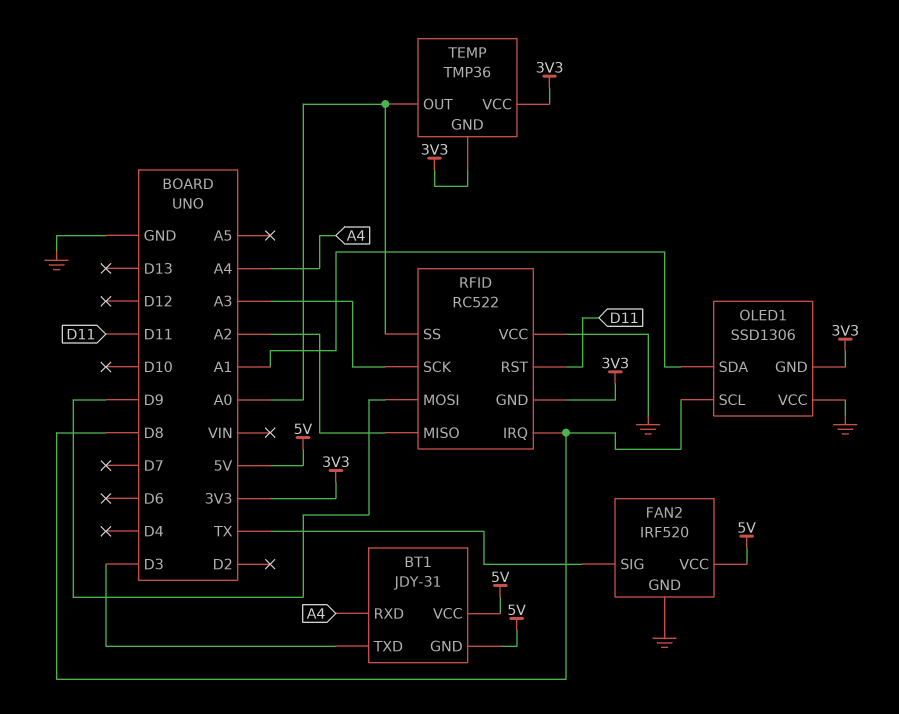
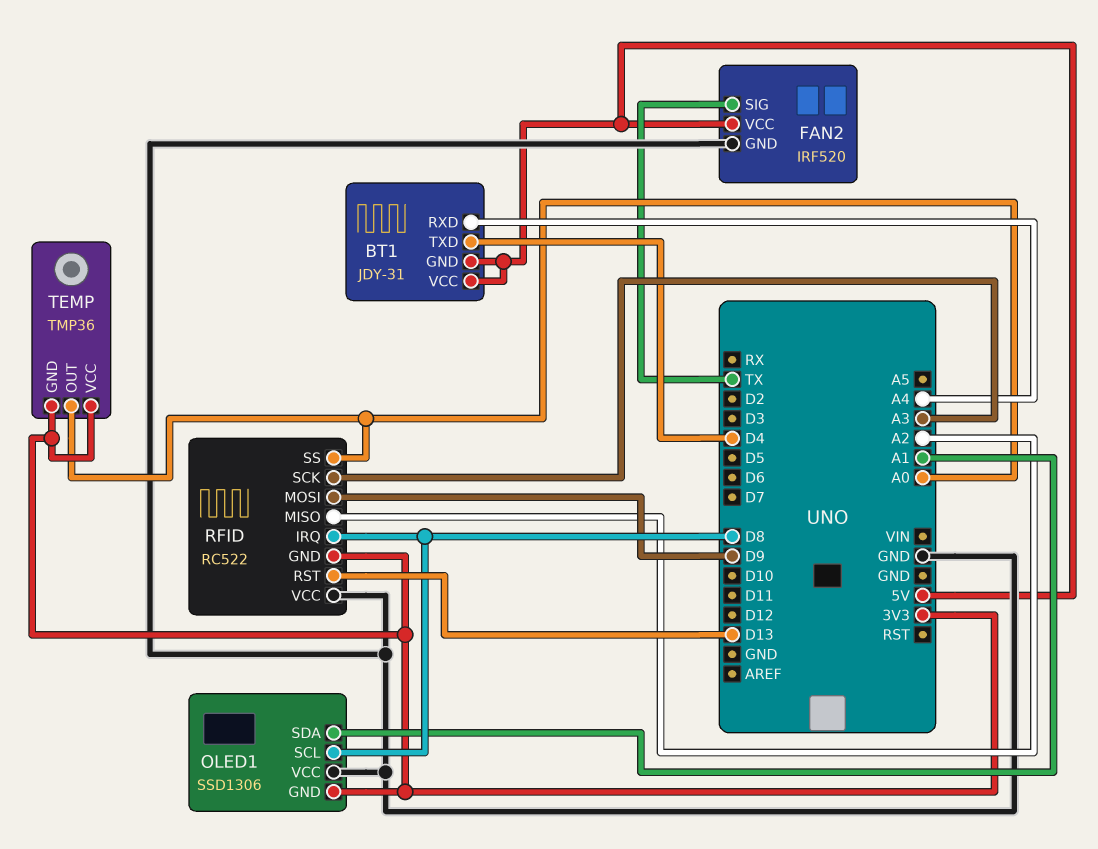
BT1 pin TXD: D3 -> D4
RFID pin RST: D11 -> D13

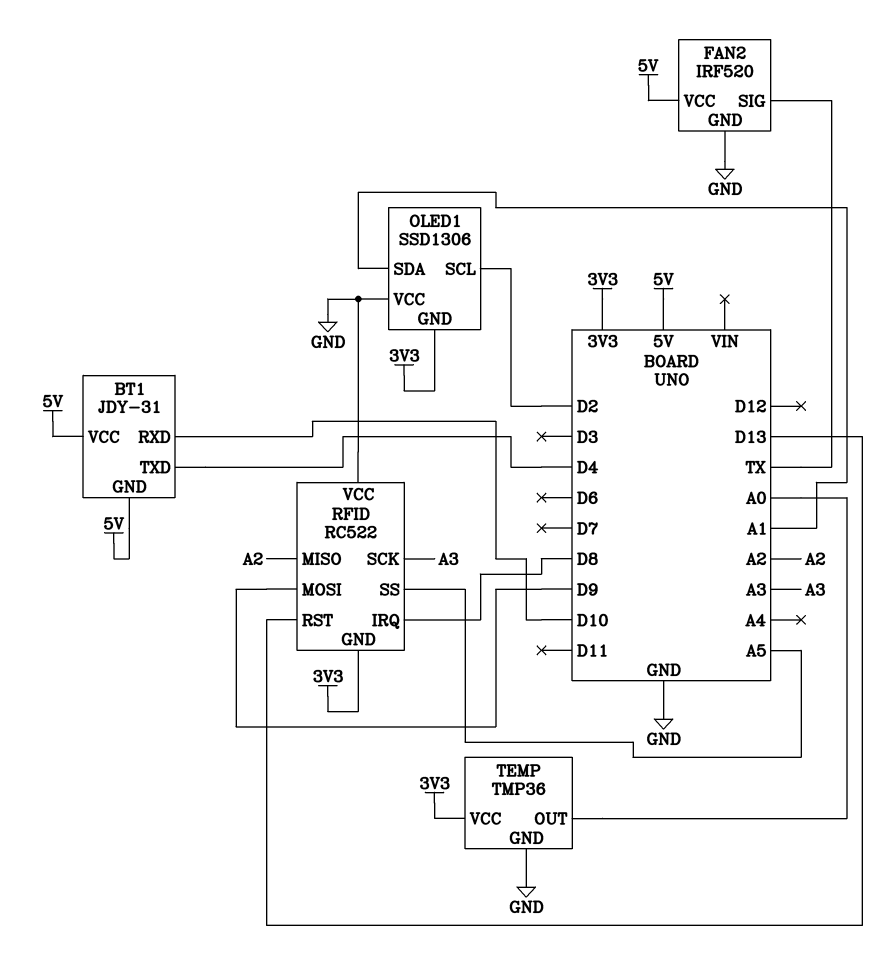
BT1 pin RXD: A4 -> D10
OLED1 pin SCL: D8 -> D2
RFID pin SS: A0 -> A5
TEMP pin GND: 3V3 -> GND

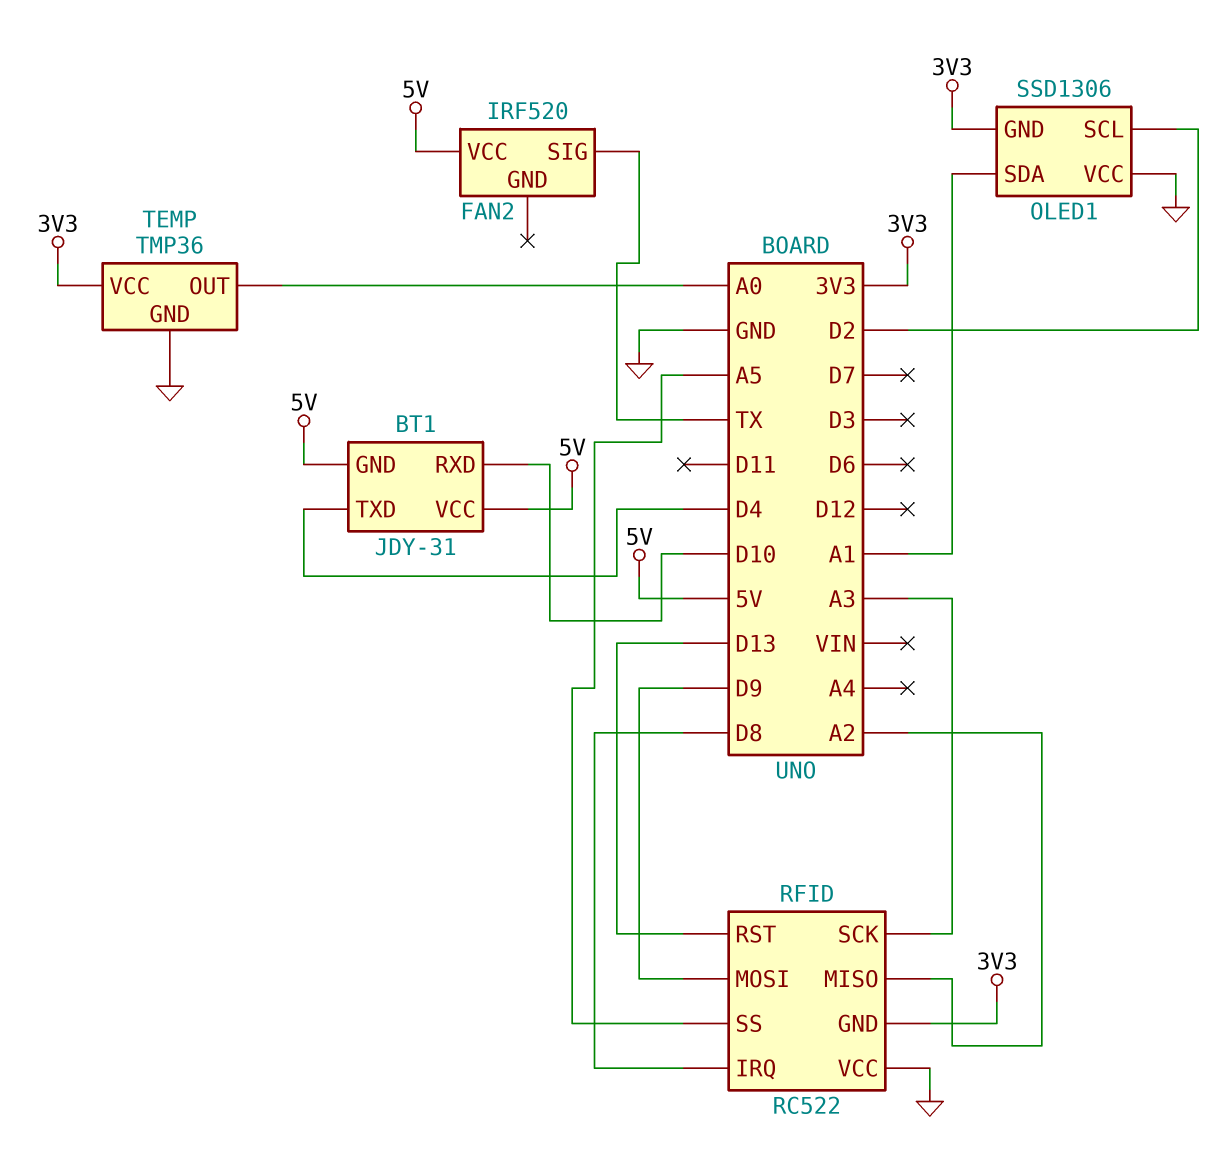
FAN2 pin GND: GND -> none

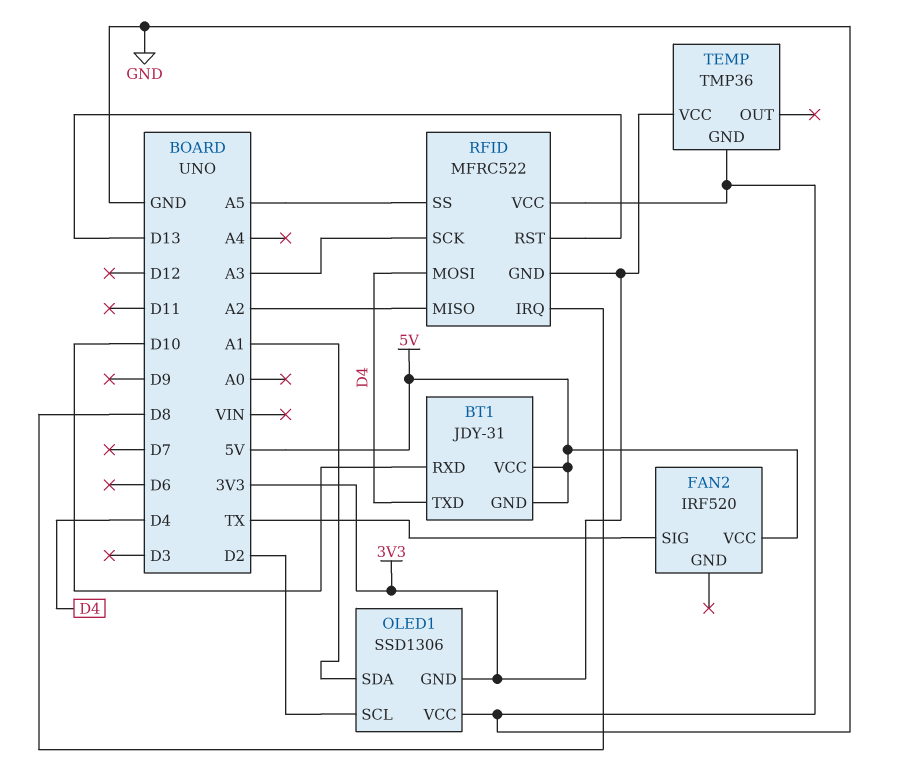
RFID: RC522 -> MFRC522
RFID pin MOSI: D9 -> D4
TEMP pin OUT: A0 -> none

